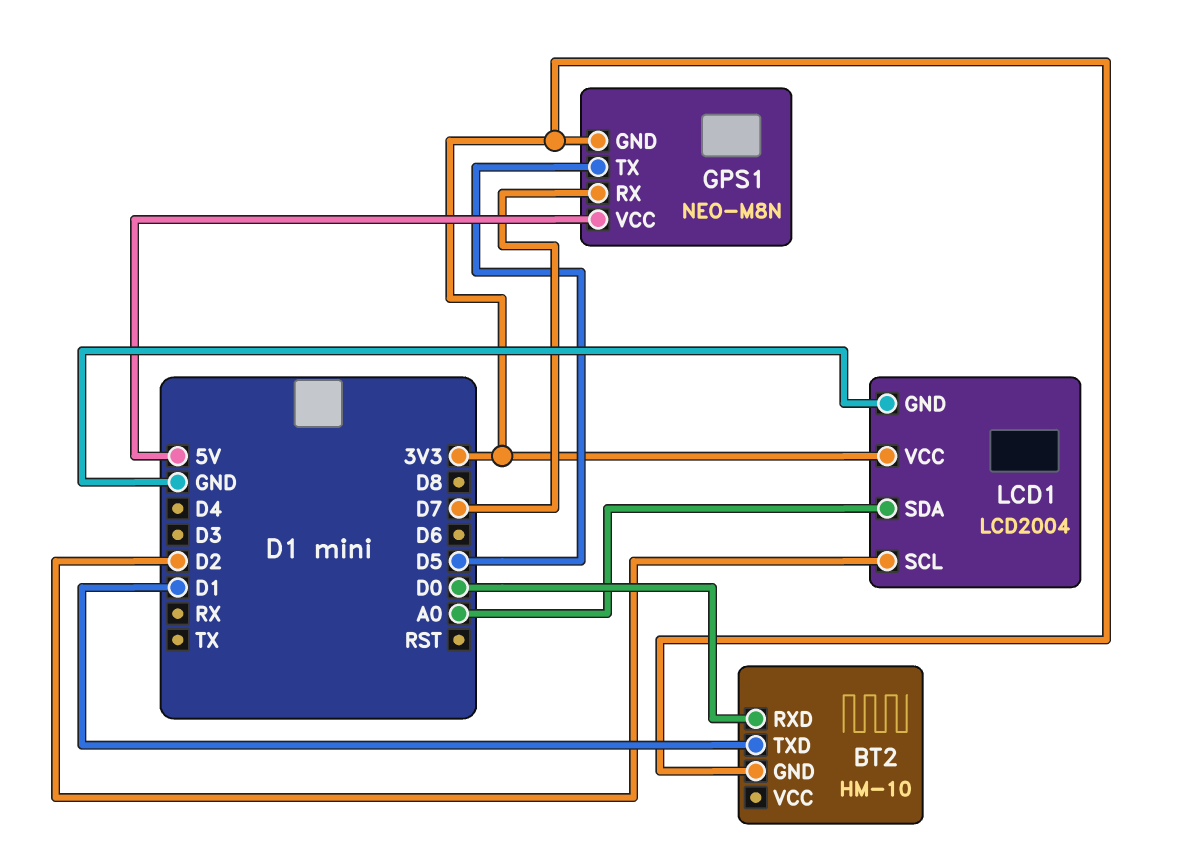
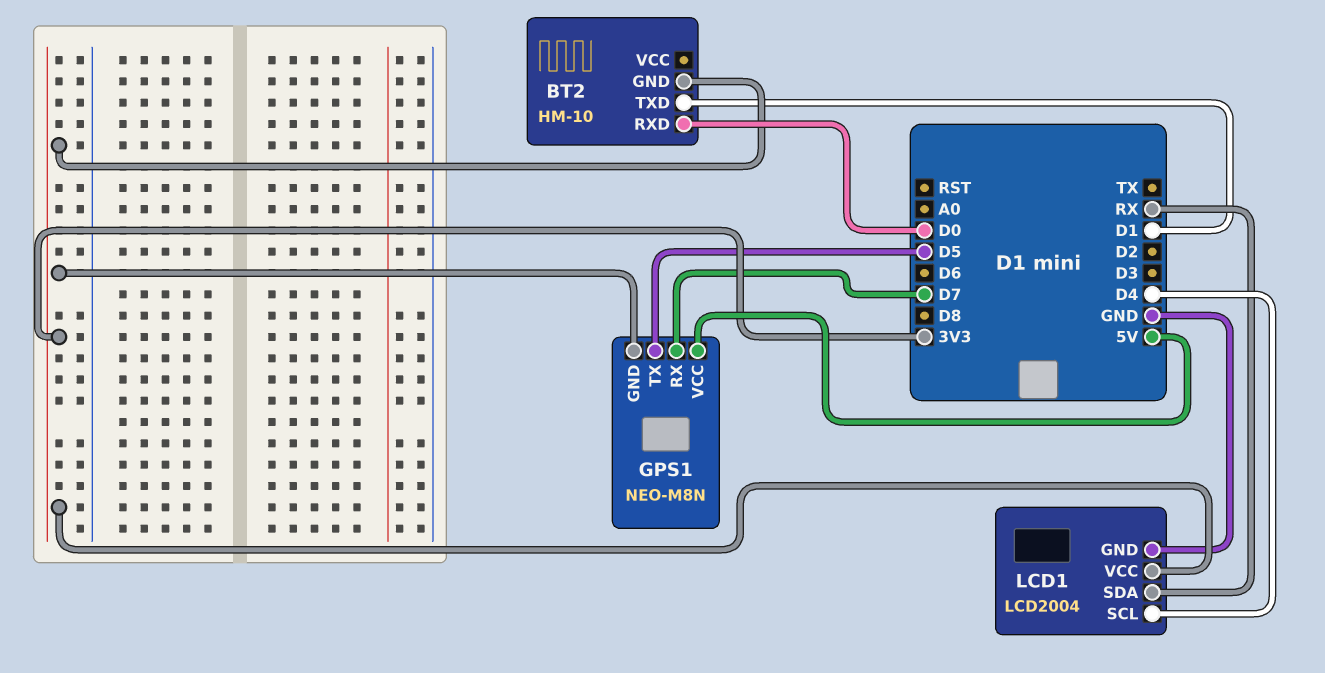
LCD1 pin SCL: D2 -> D4
LCD1 pin SDA: A0 -> RX

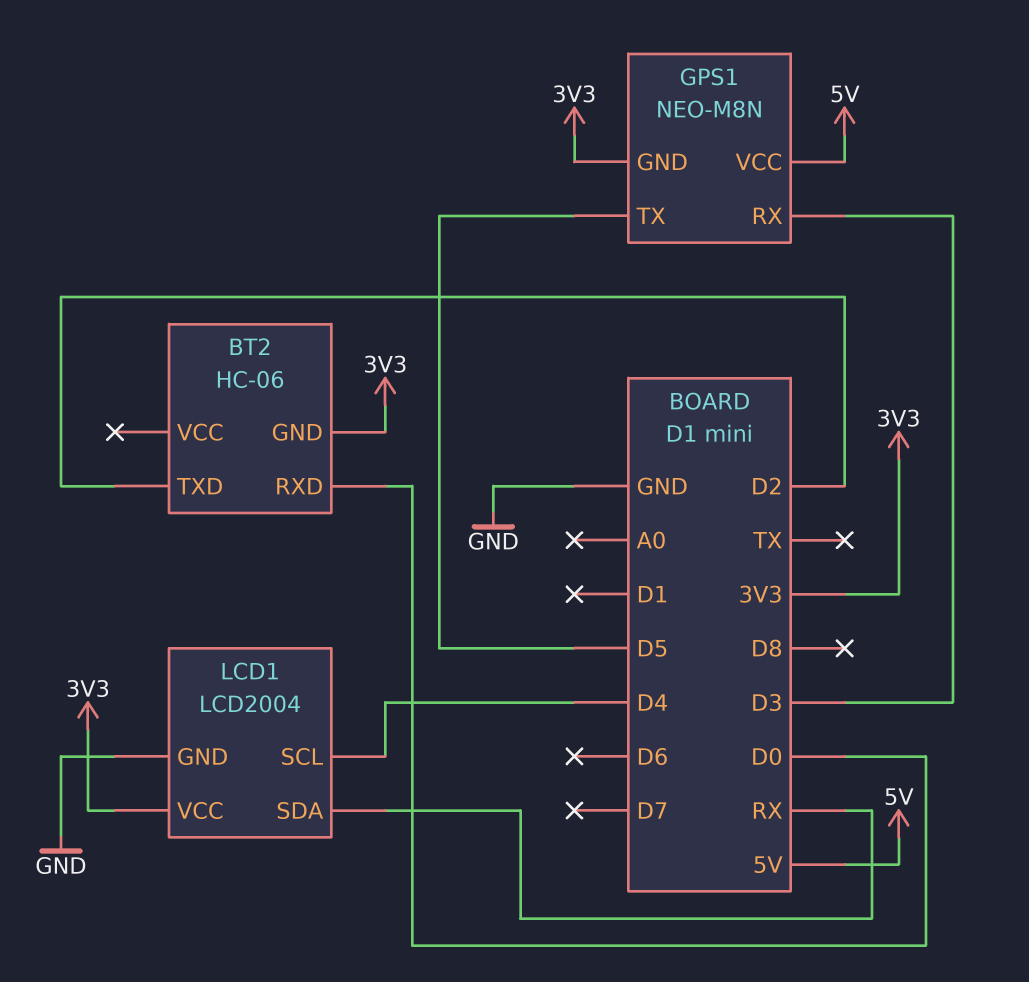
BT2: HM-10 -> HC-06
BT2 pin TXD: D1 -> D2
GPS1 pin RX: D7 -> D3

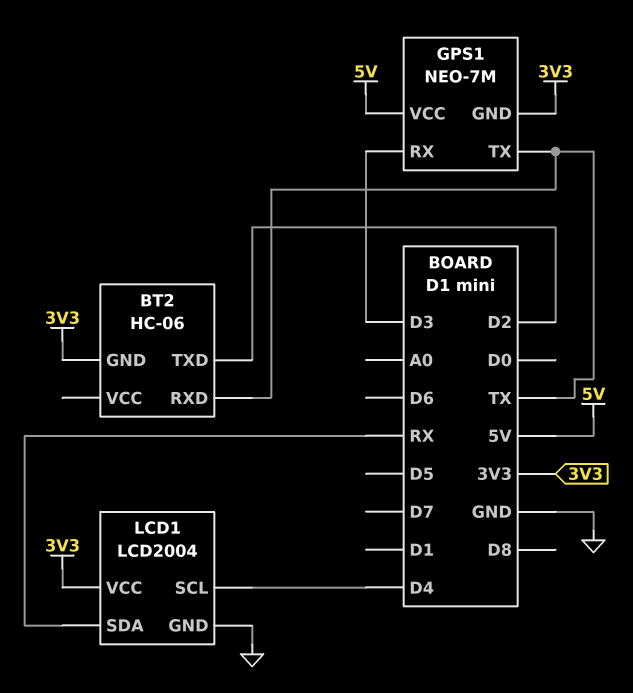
BT2 pin RXD: D0 -> TX
GPS1: NEO-M8N -> NEO-7M
GPS1 pin TX: D5 -> TX

